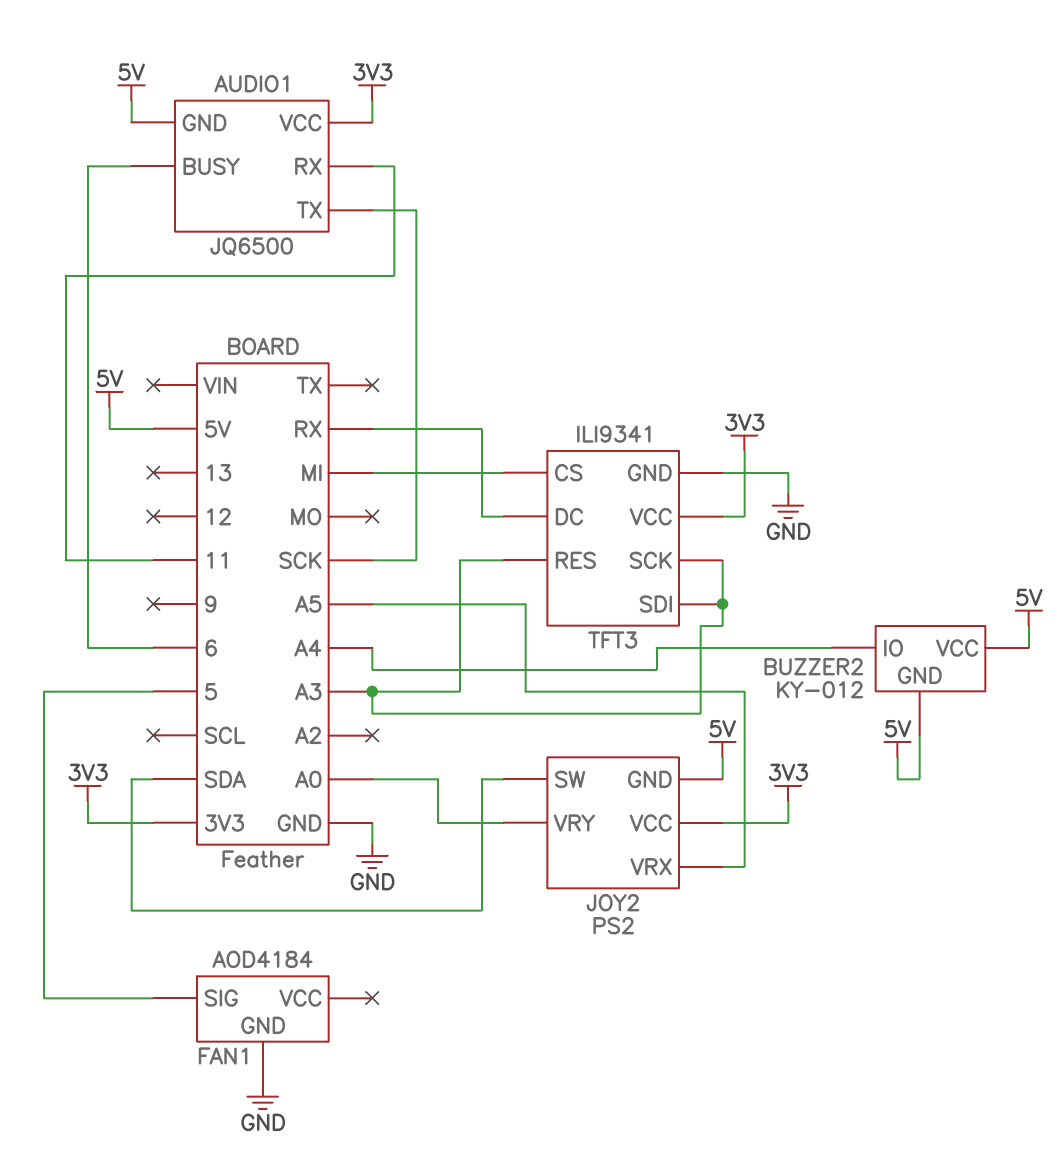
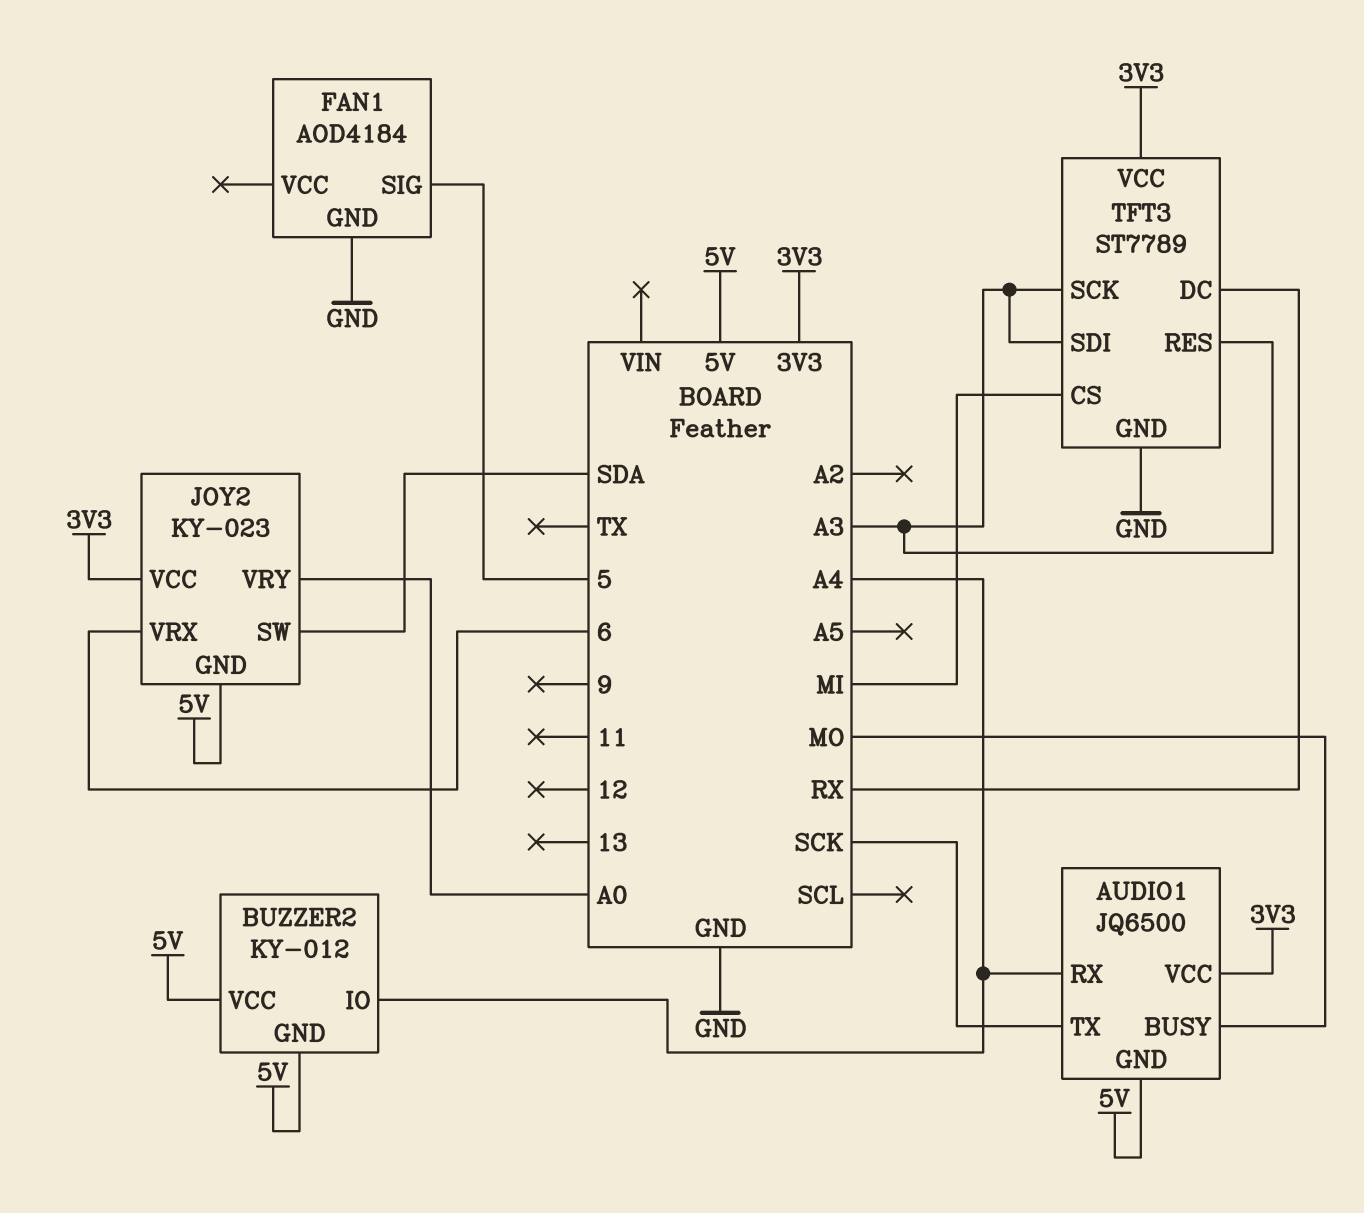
AUDIO1 pin BUSY: 6 -> MO
AUDIO1 pin RX: 11 -> A4
JOY2: PS2 -> KY-023
JOY2 pin VRX: A5 -> 6
TFT3: ILI9341 -> ST7789

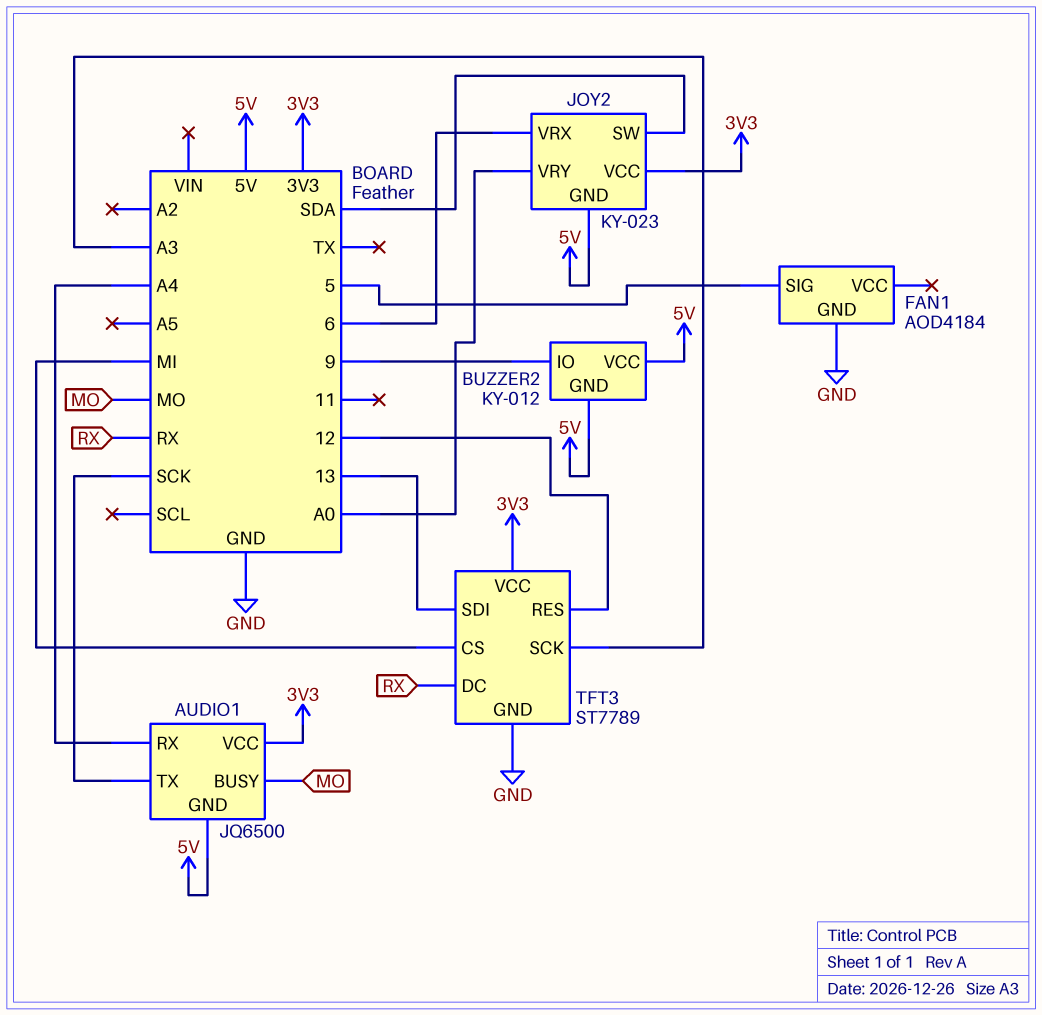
BUZZER2 pin IO: A4 -> 9
TFT3 pin RES: A3 -> 12
TFT3 pin SDI: A3 -> 13

